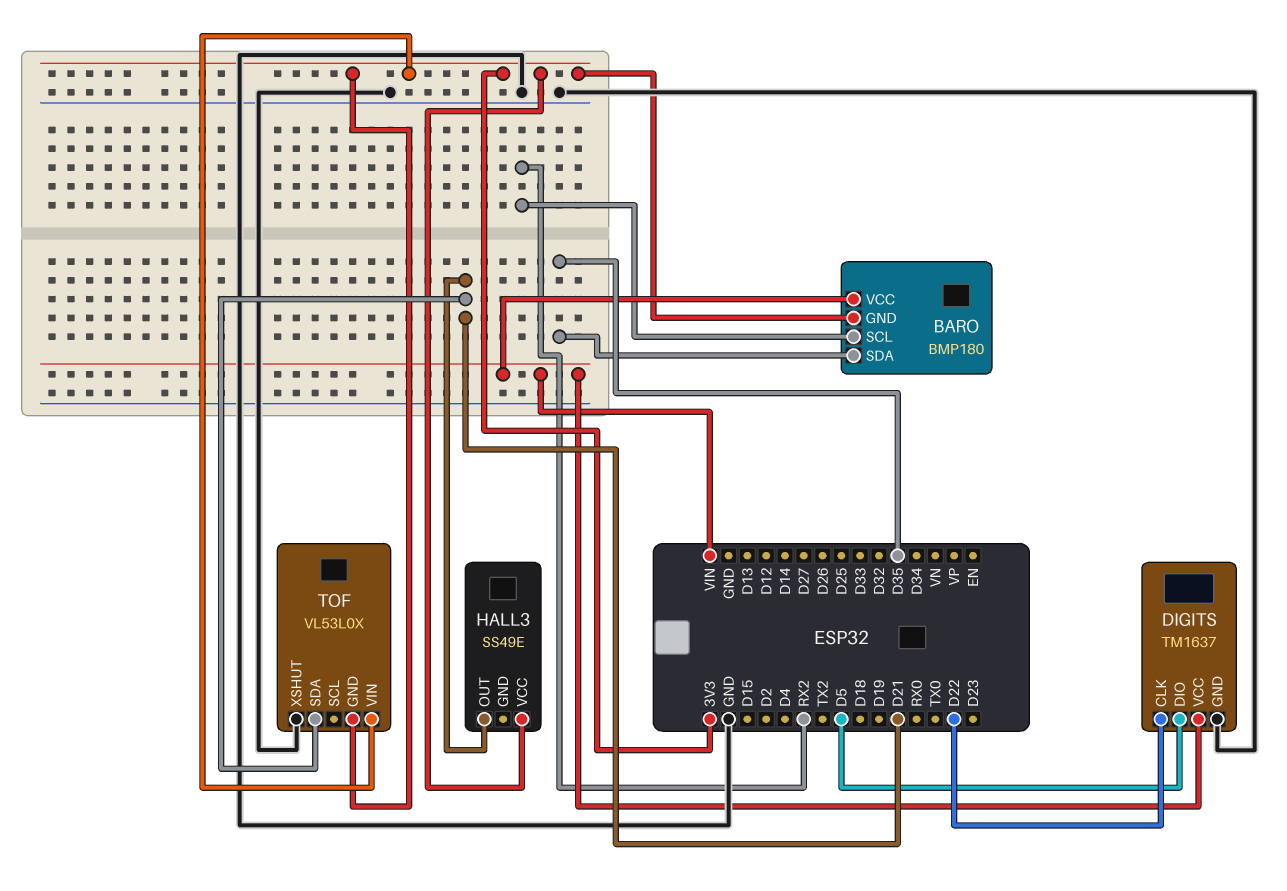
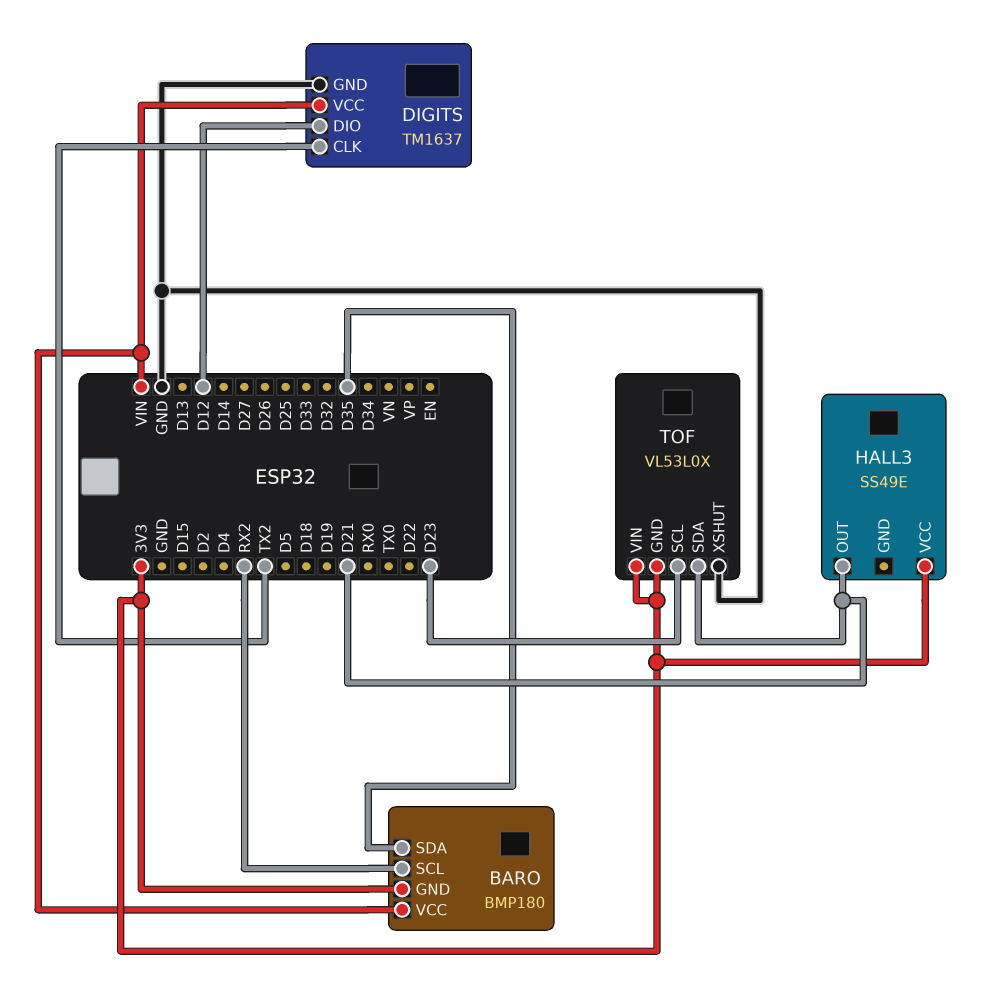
DIGITS pin CLK: D22 -> TX2
DIGITS pin DIO: D5 -> D12
TOF pin SCL: none -> D23

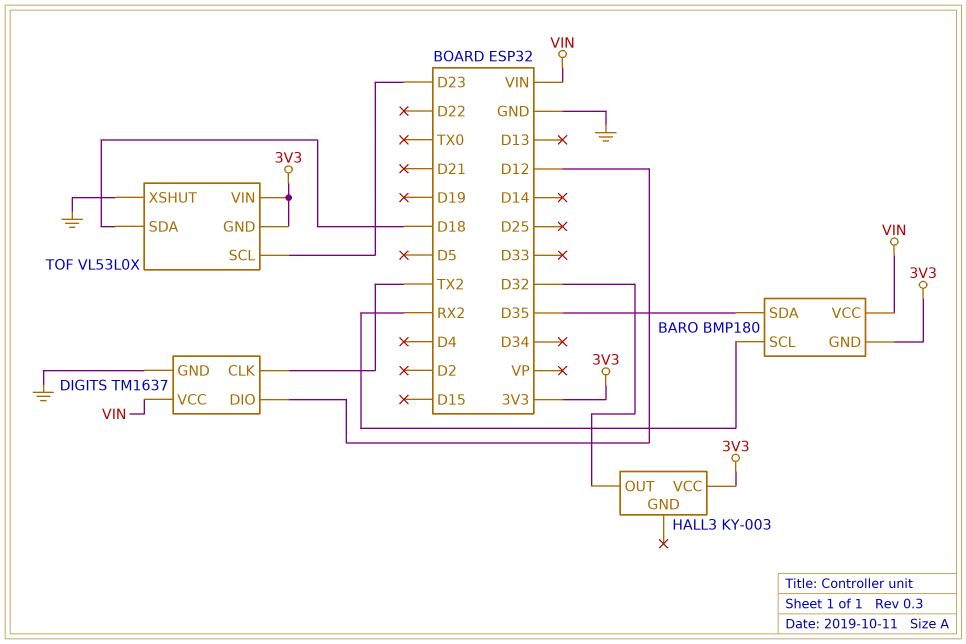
HALL3: SS49E -> KY-003
HALL3 pin OUT: D21 -> D32
TOF pin SDA: D21 -> D18

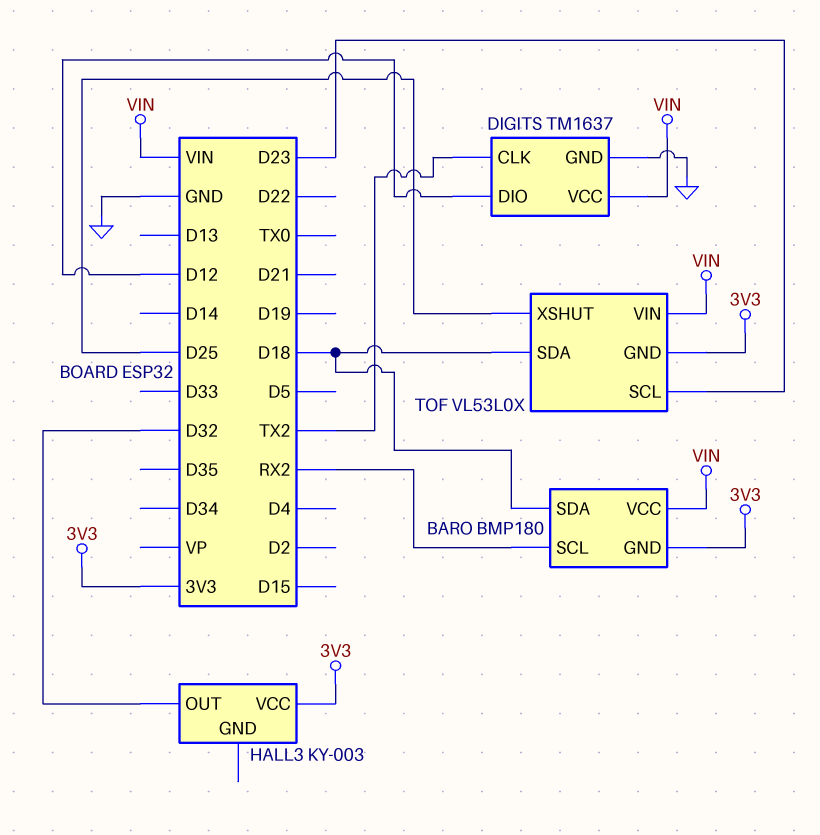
BARO pin SDA: D35 -> D18
TOF pin VIN: 3V3 -> VIN
TOF pin XSHUT: GND -> D25

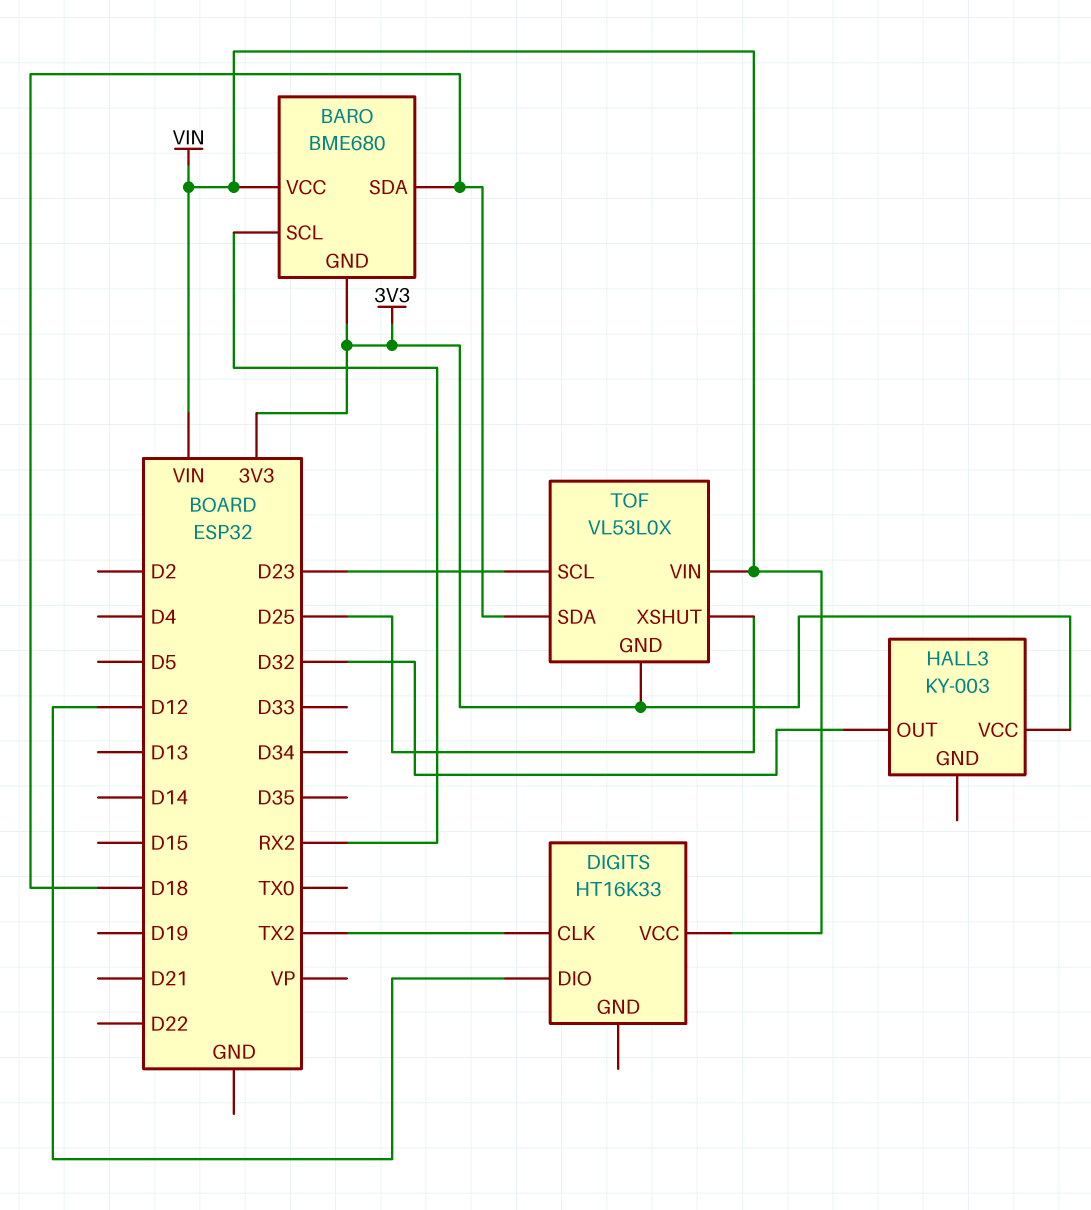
BARO: BMP180 -> BME680
DIGITS: TM1637 -> HT16K33
DIGITS pin GND: GND -> none

